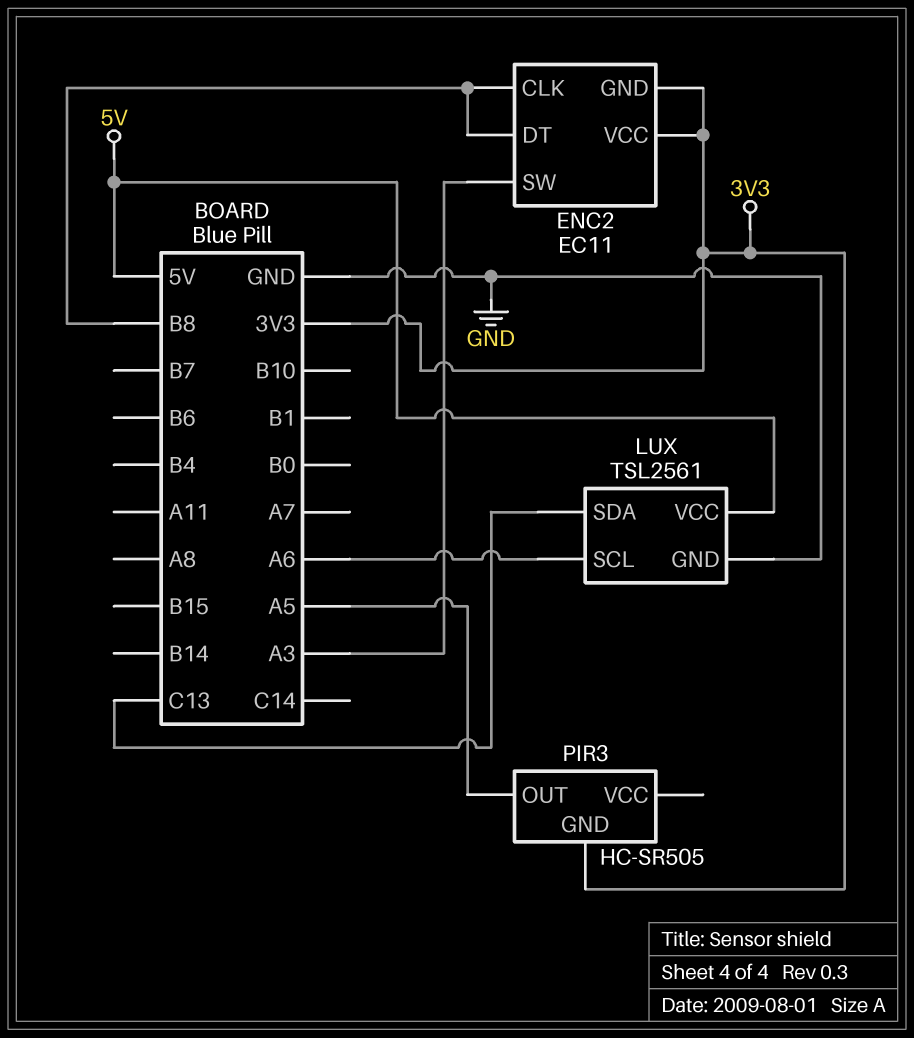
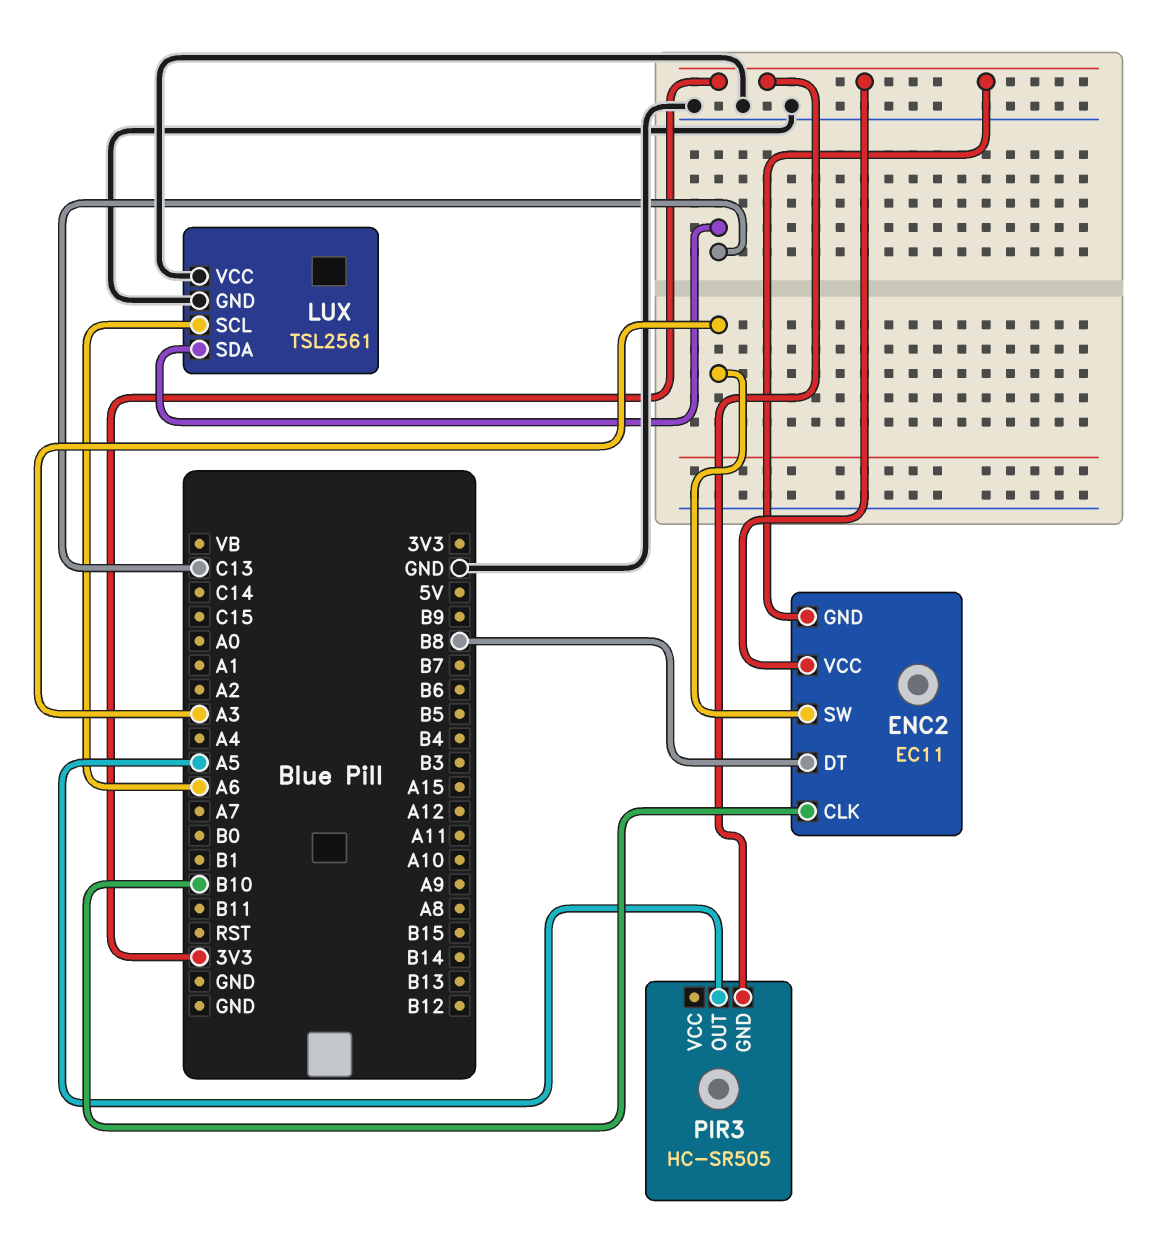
ENC2 pin CLK: B8 -> B10
LUX pin VCC: 5V -> GND

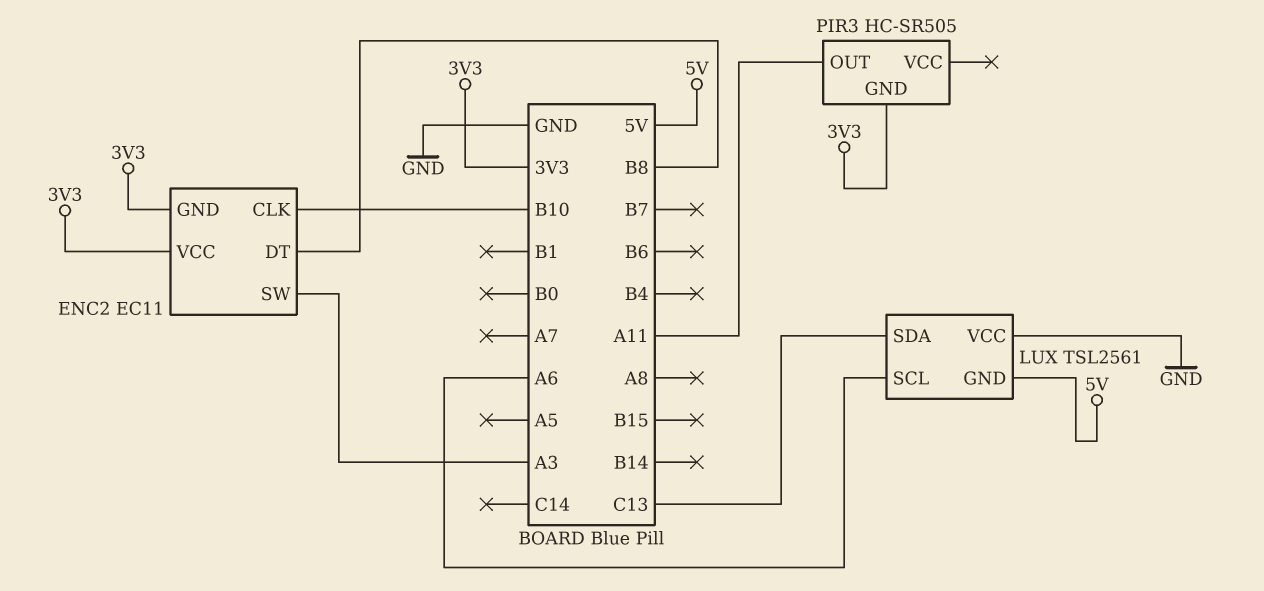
LUX pin GND: GND -> 5V
PIR3 pin OUT: A5 -> A11

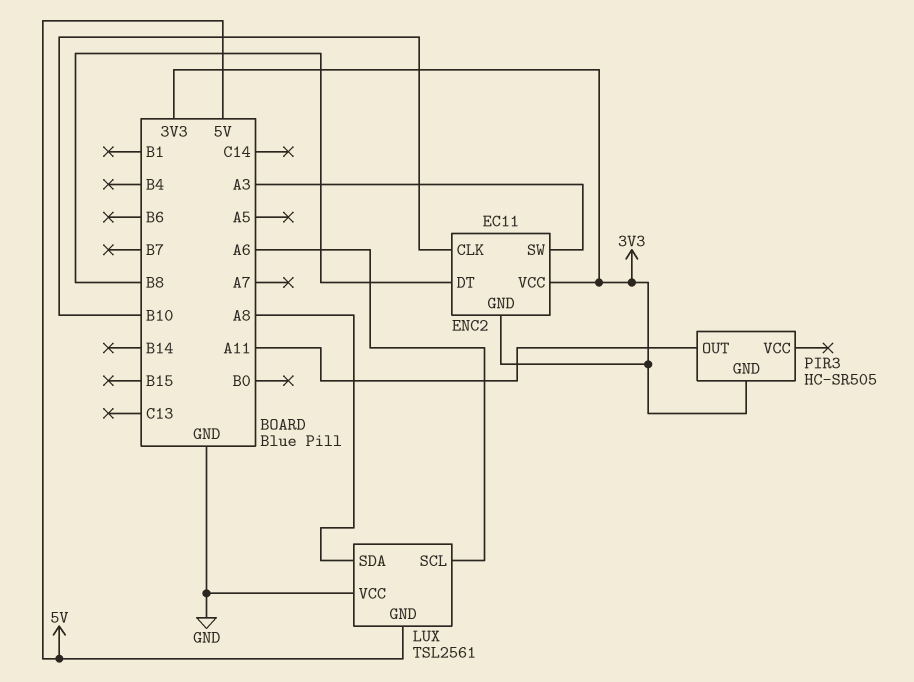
LUX pin SDA: C13 -> A8

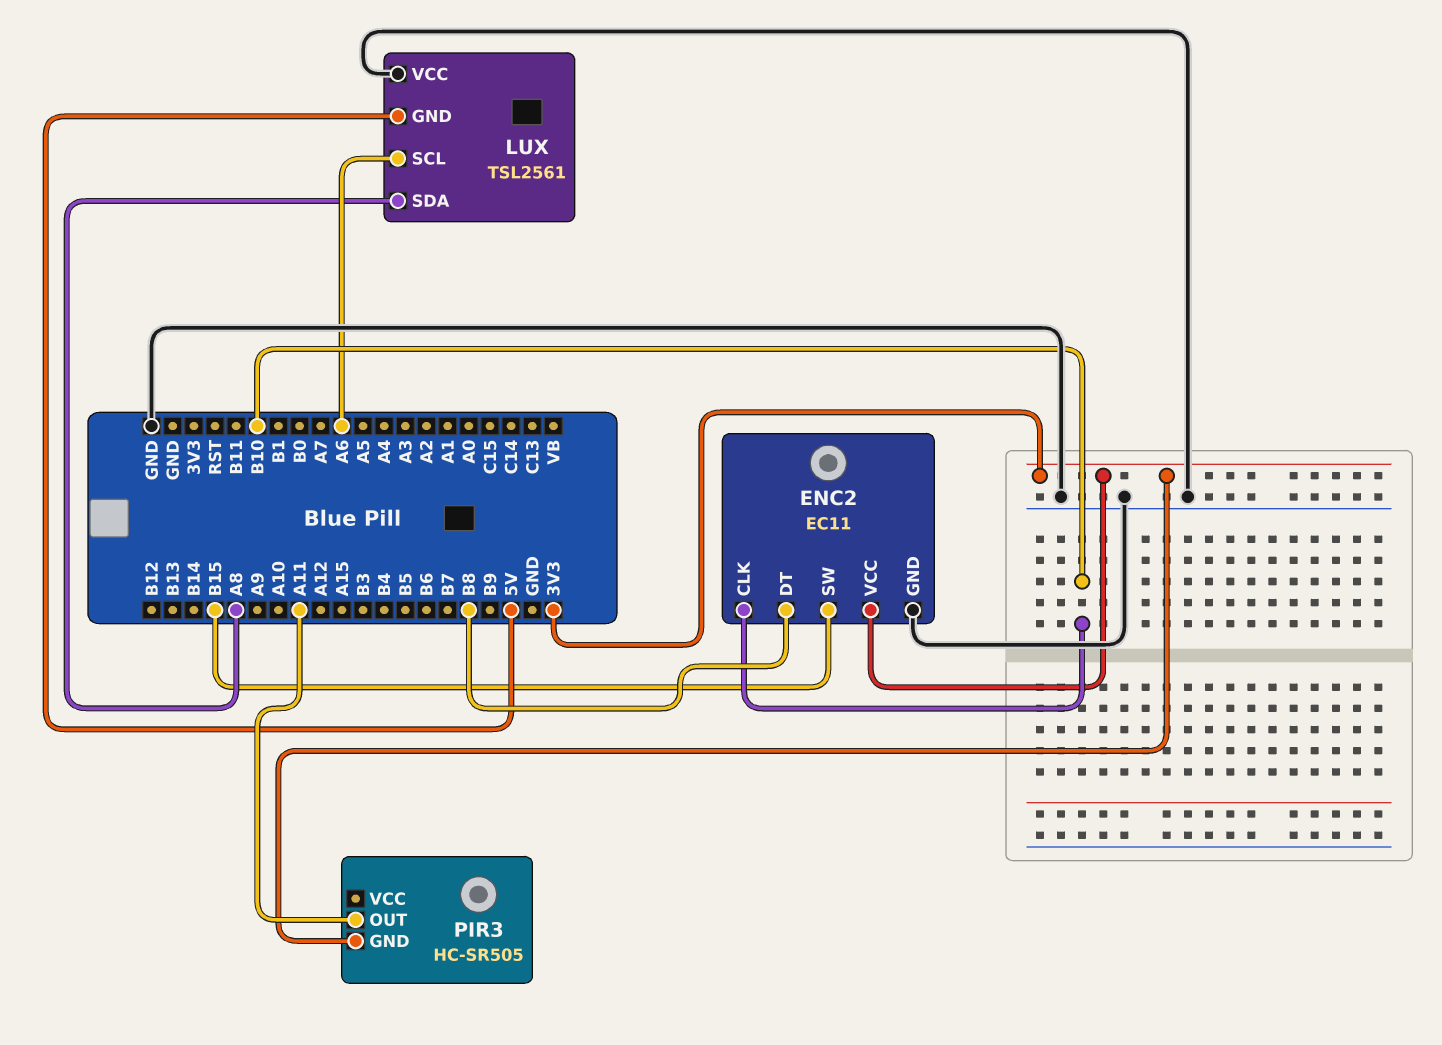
ENC2 pin GND: 3V3 -> GND
ENC2 pin SW: A3 -> B15

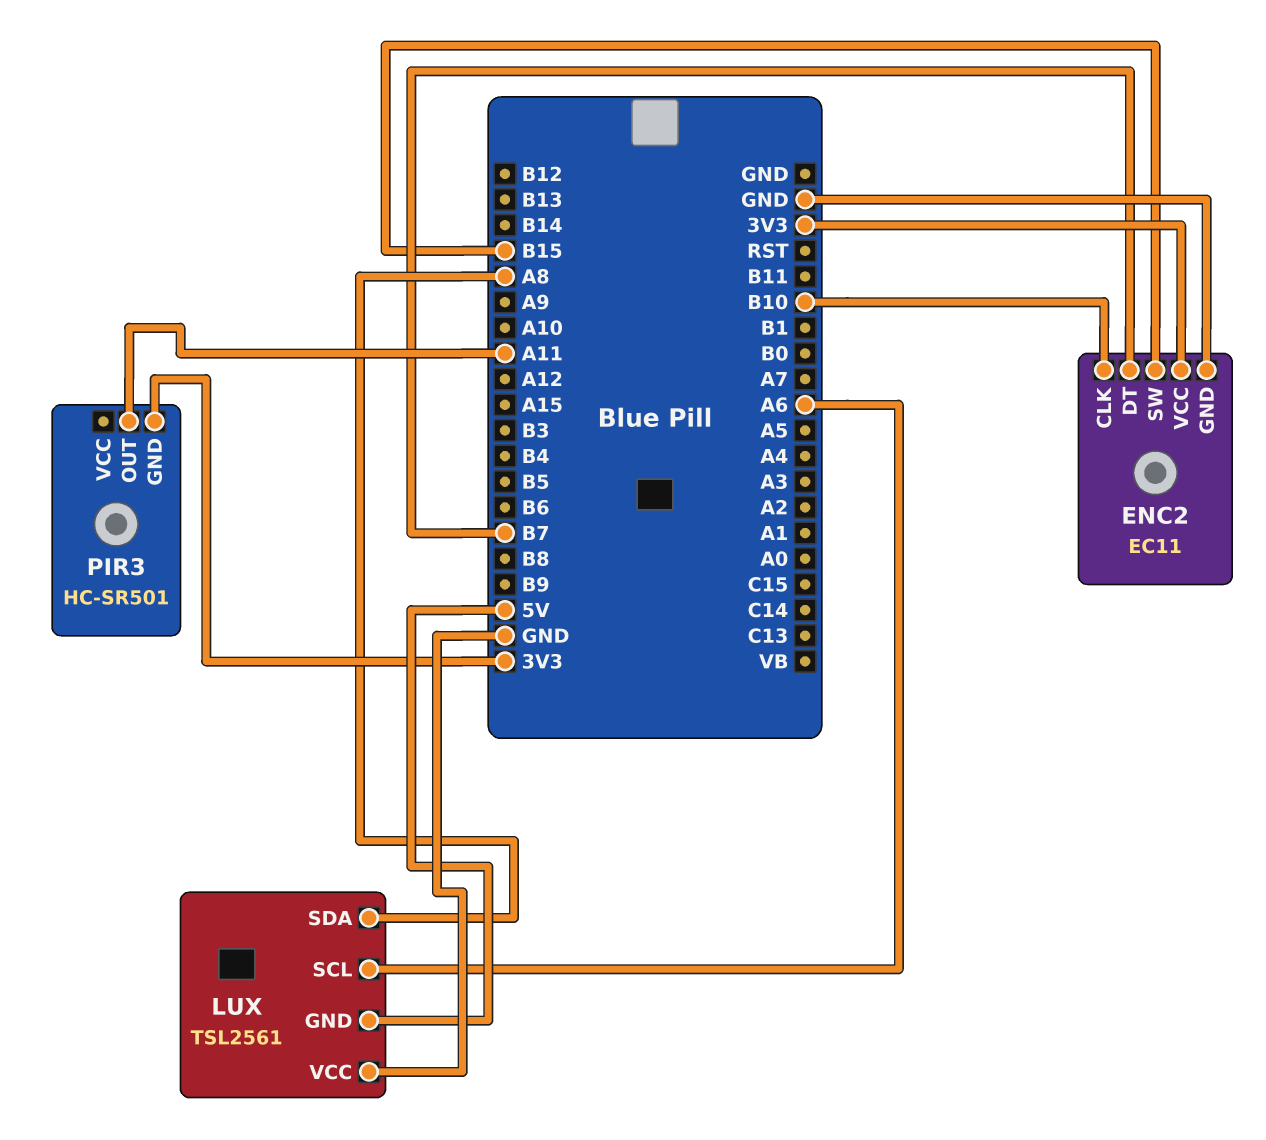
ENC2 pin DT: B8 -> B7
PIR3: HC-SR505 -> HC-SR501

